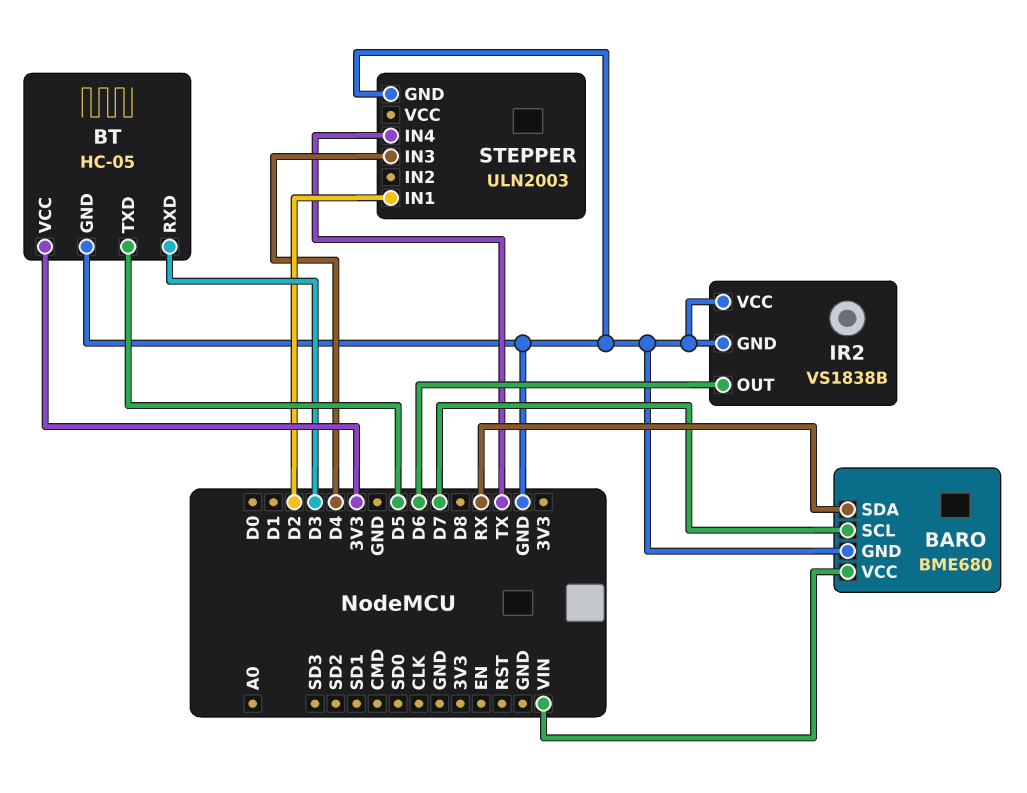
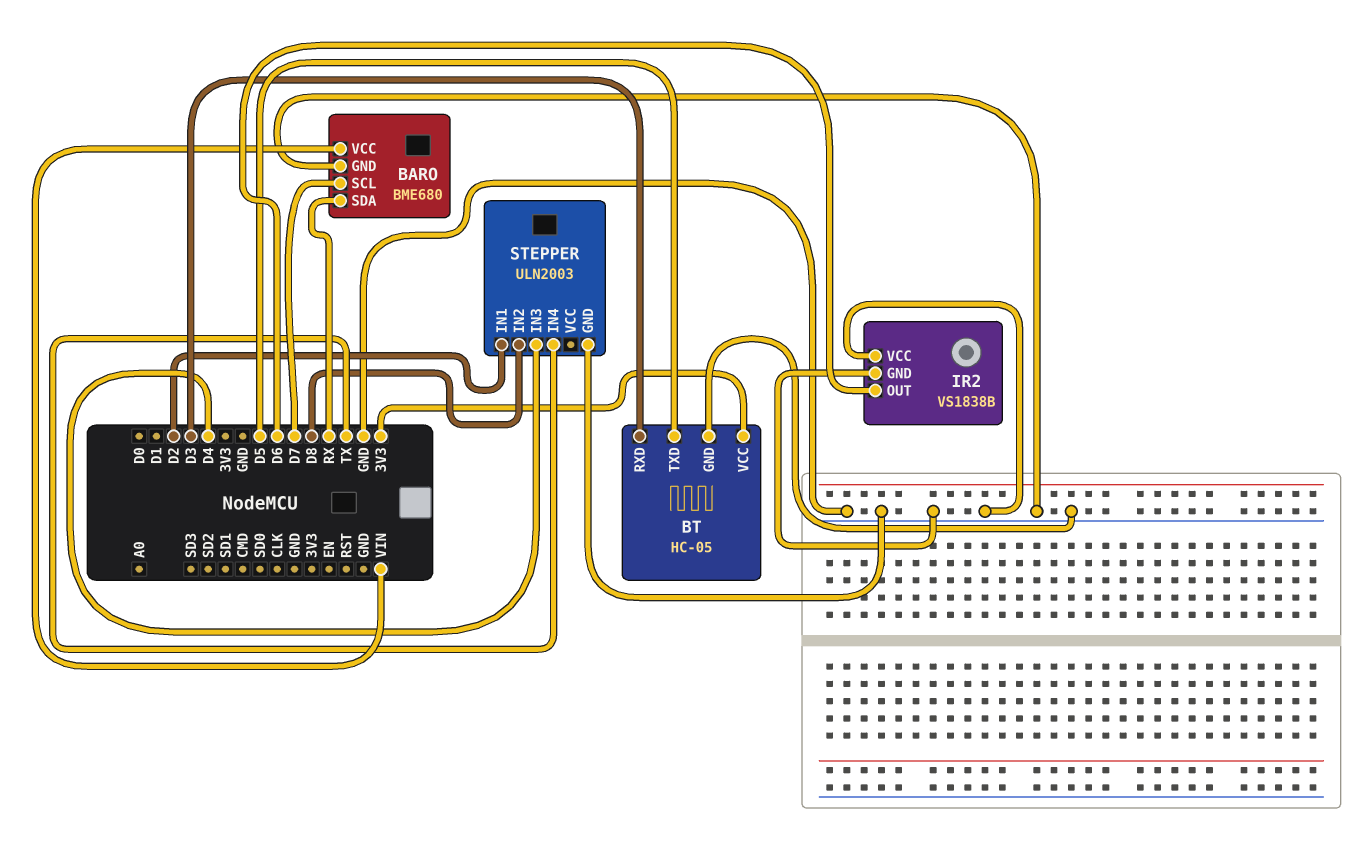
STEPPER pin IN2: none -> D8

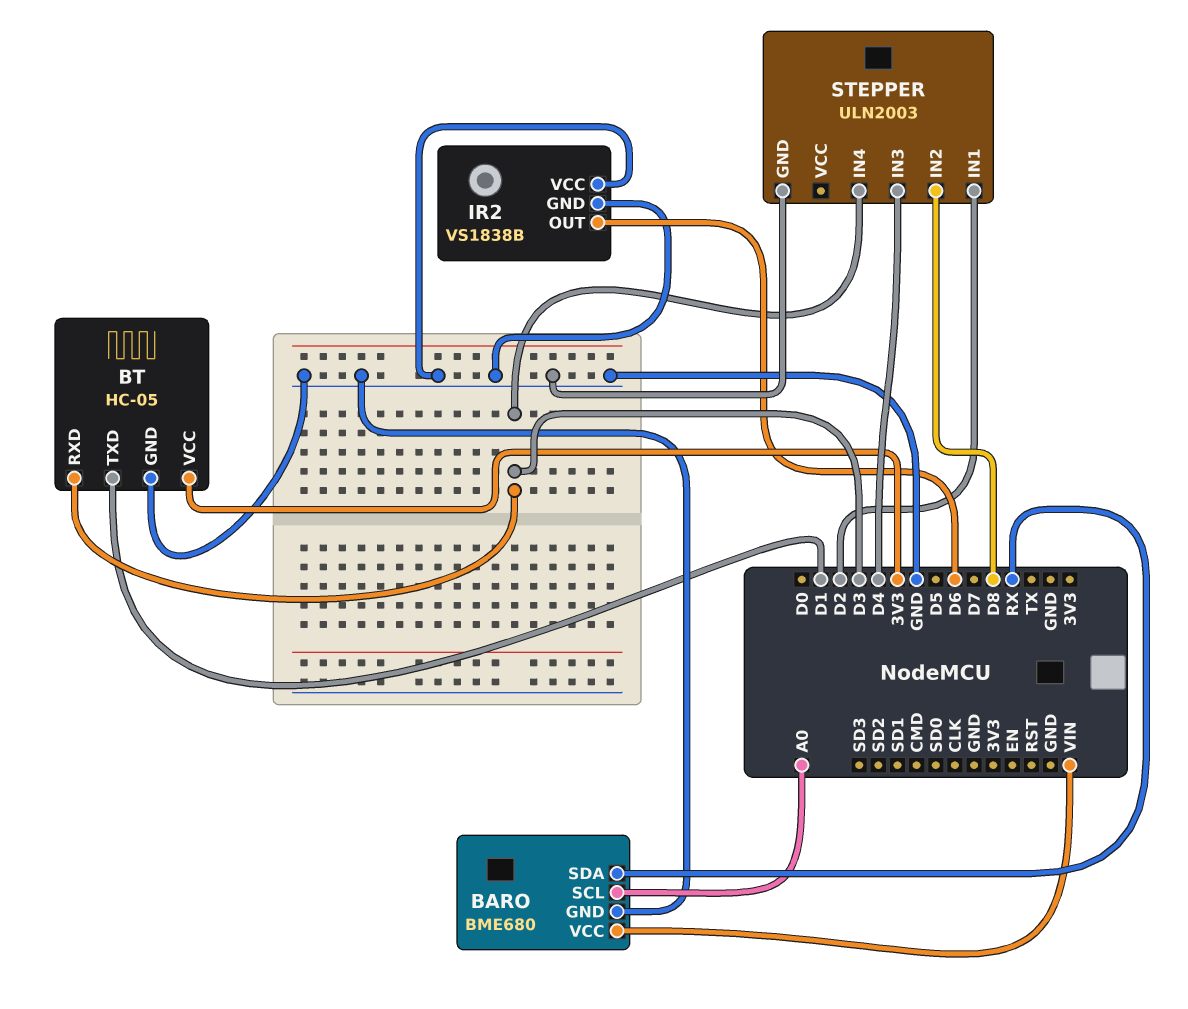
BARO pin SCL: D7 -> A0
BT pin TXD: D5 -> D1
STEPPER pin IN4: TX -> D3

